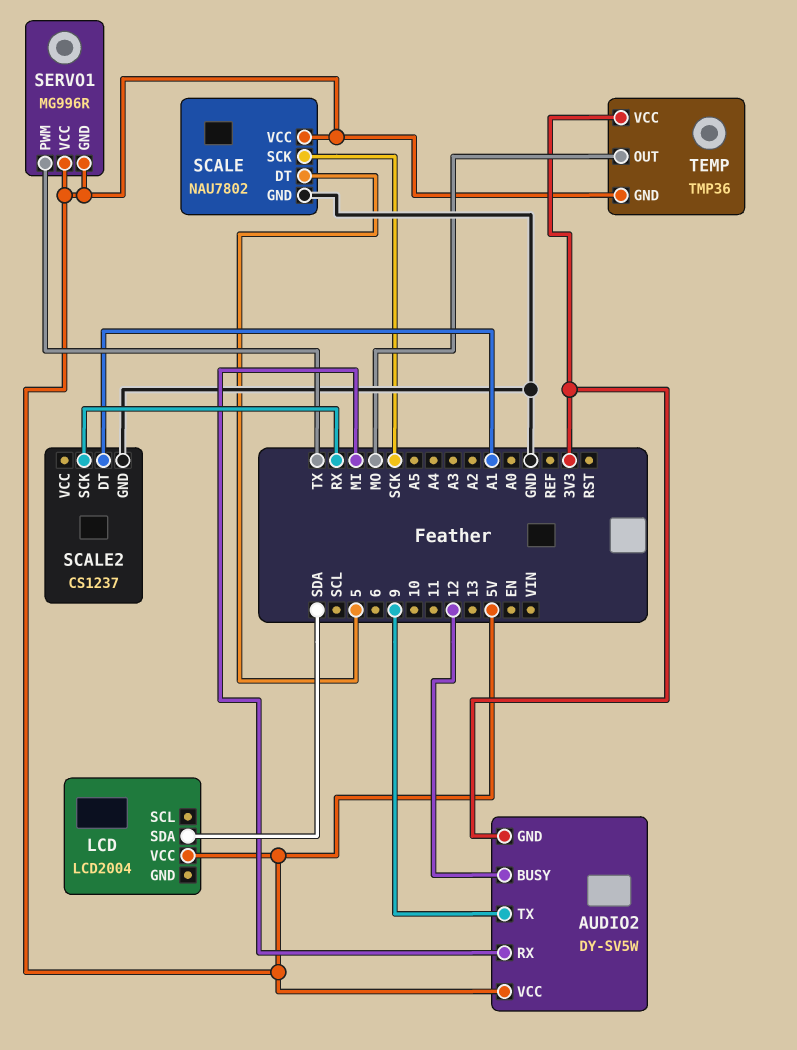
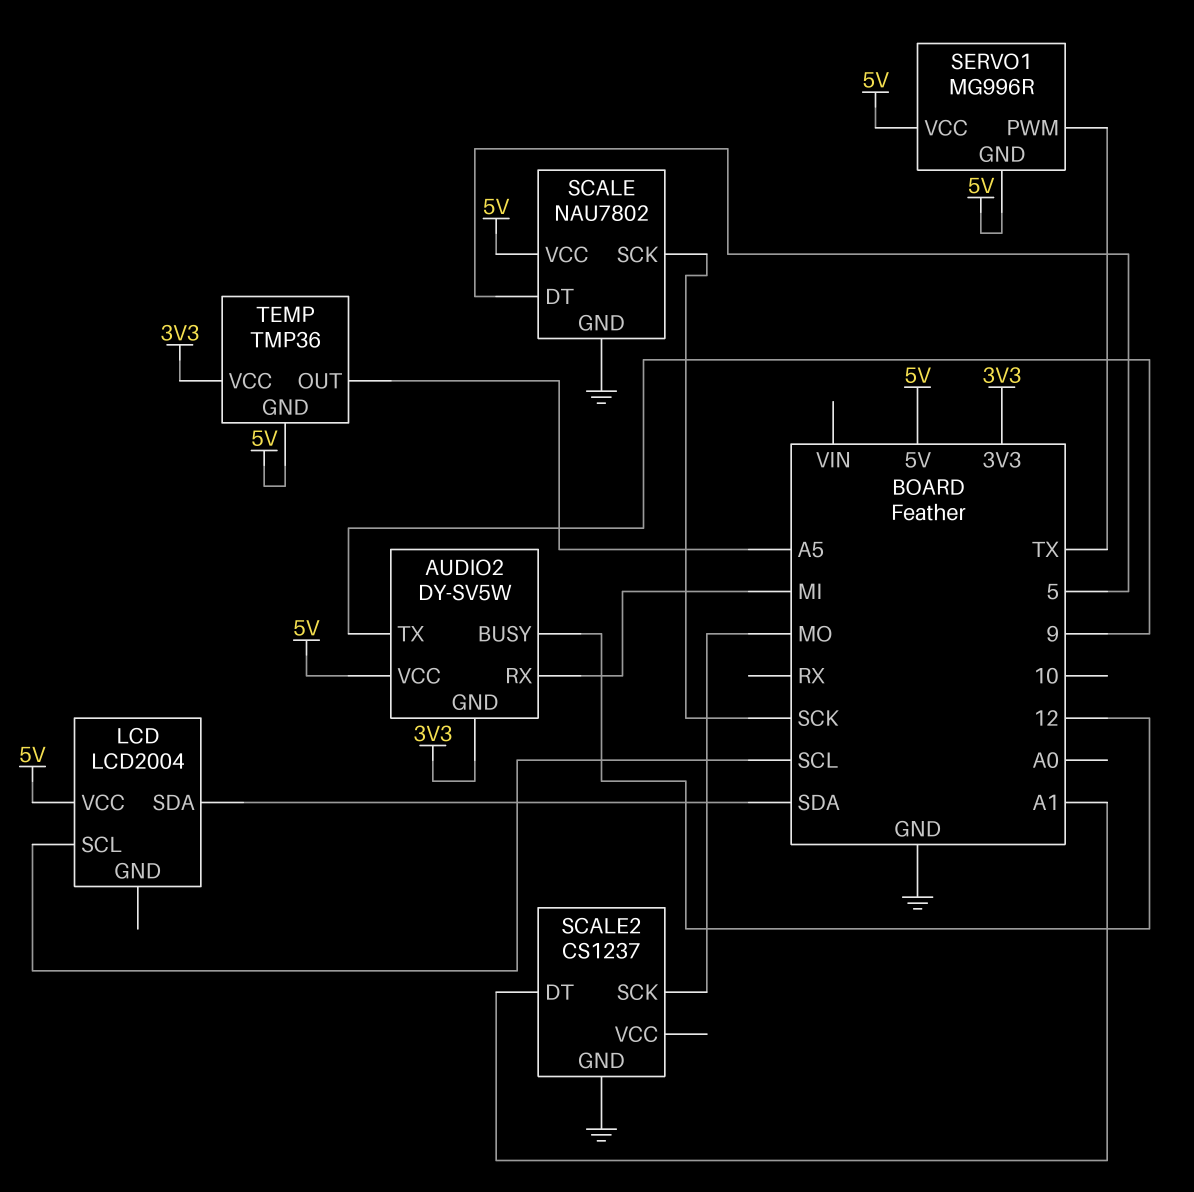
LCD pin SCL: none -> SCL
SCALE2 pin SCK: RX -> MO
TEMP pin OUT: MO -> A5

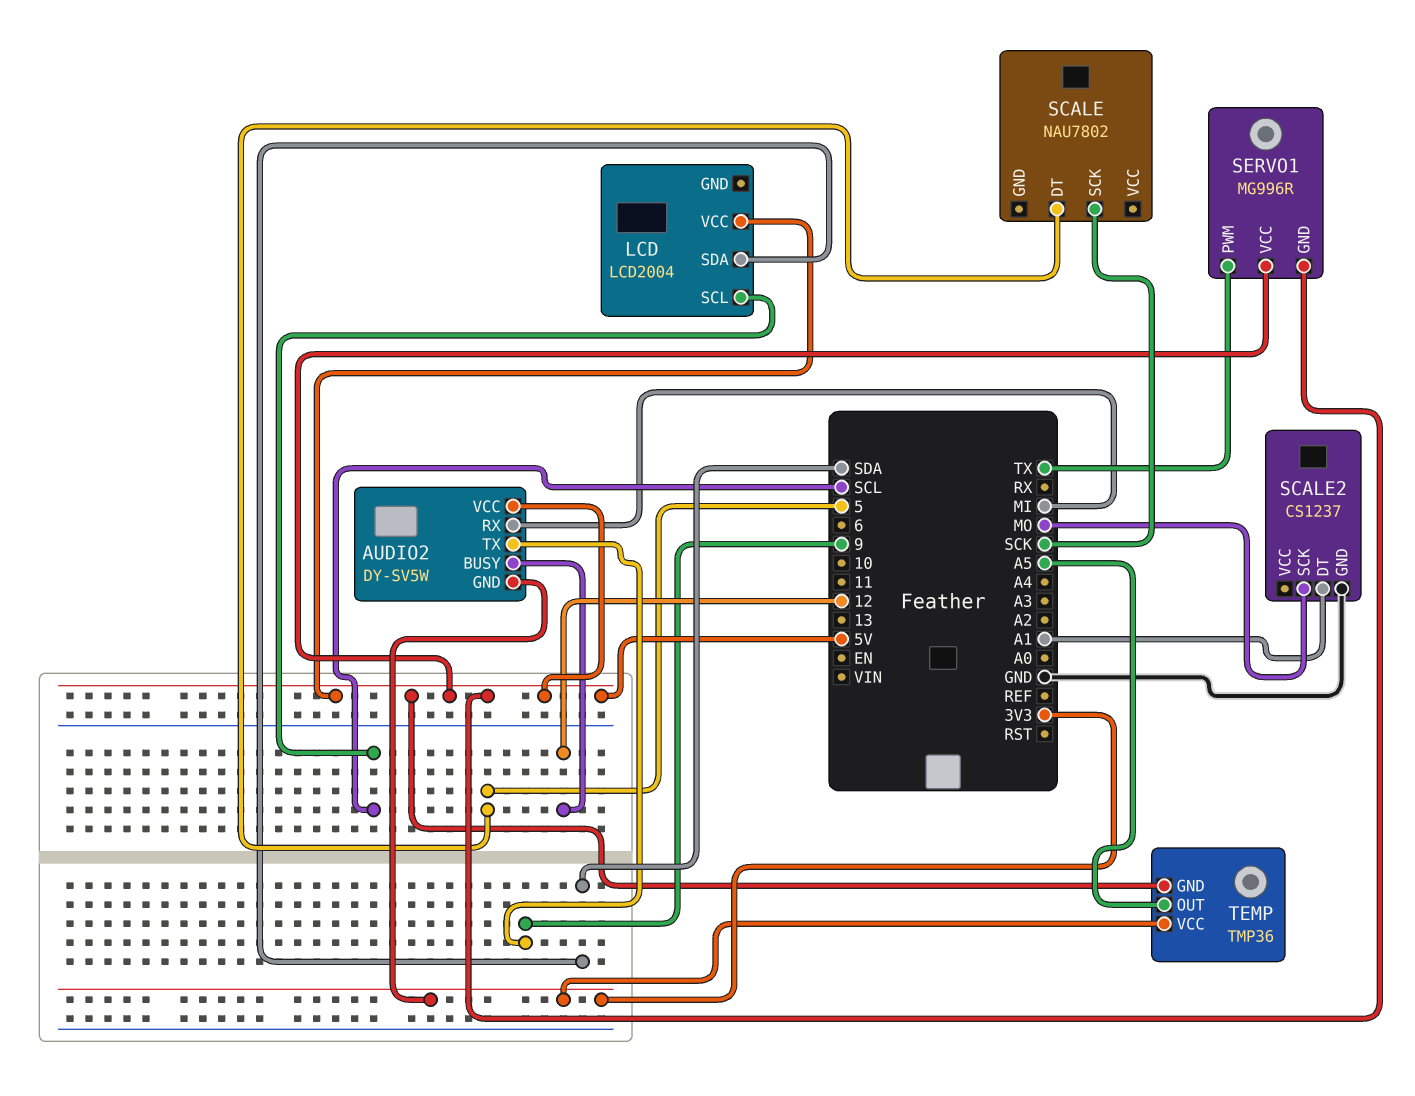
SCALE pin GND: GND -> none
SCALE pin VCC: 5V -> none

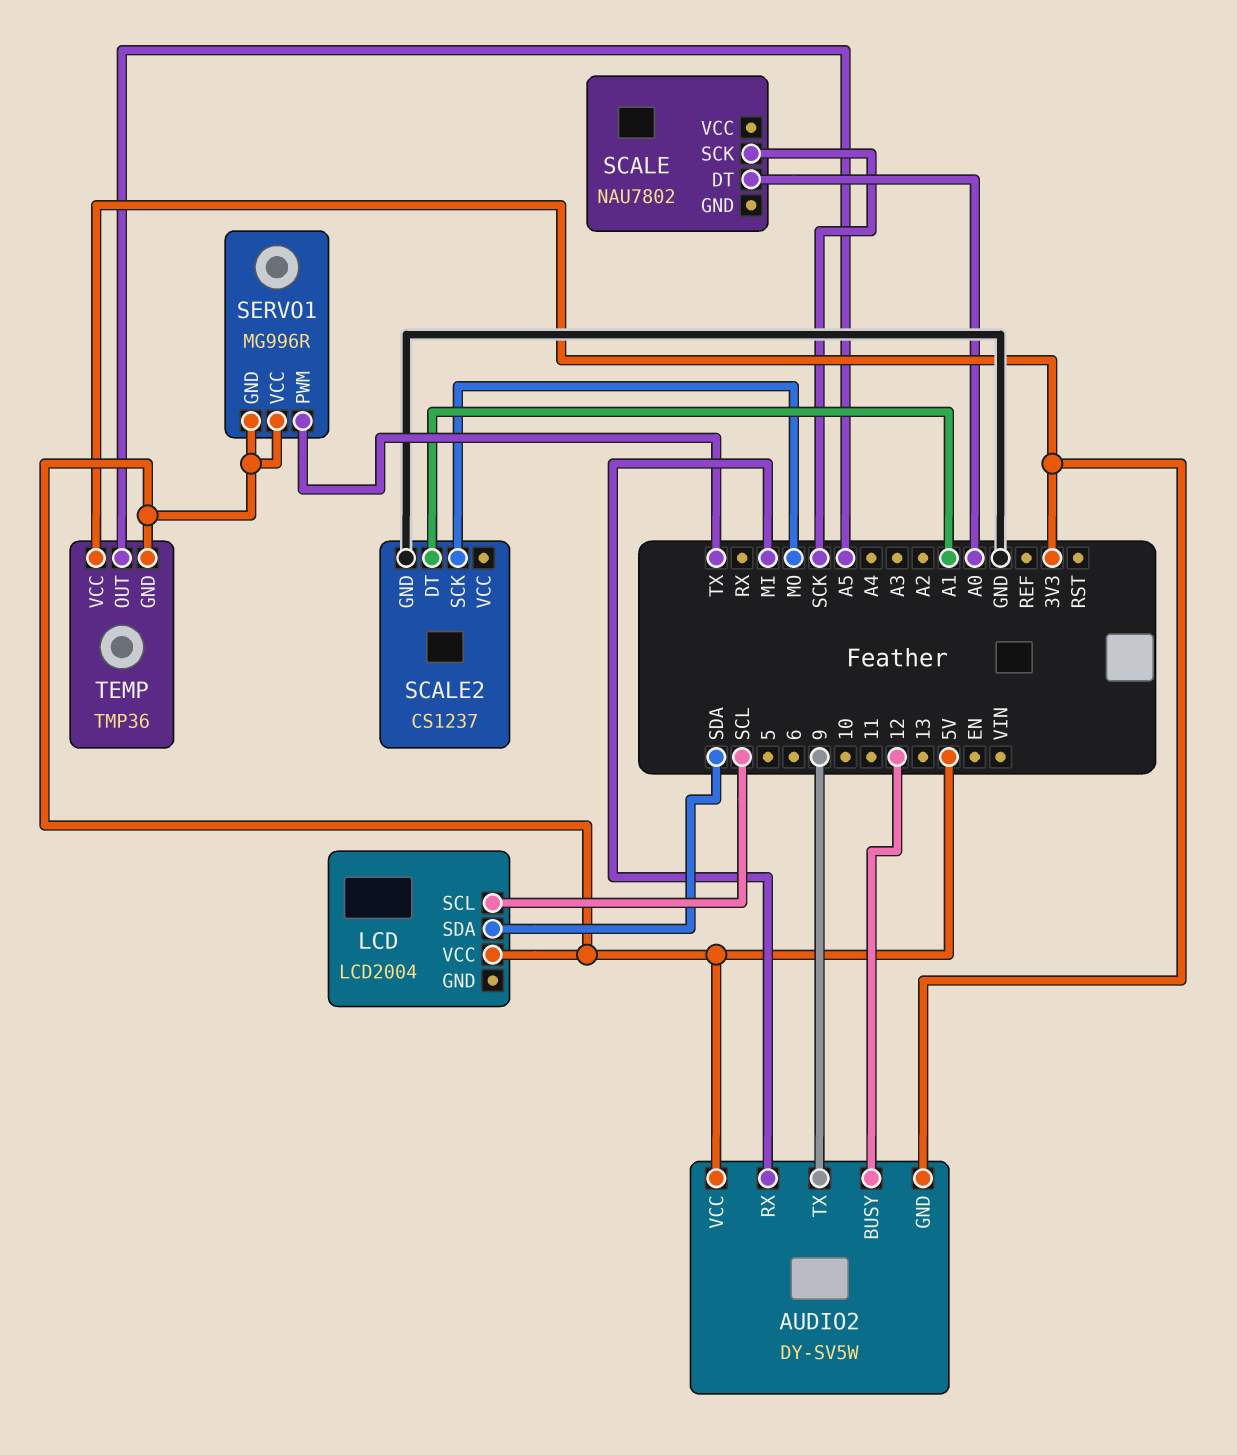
SCALE pin DT: 5 -> A0

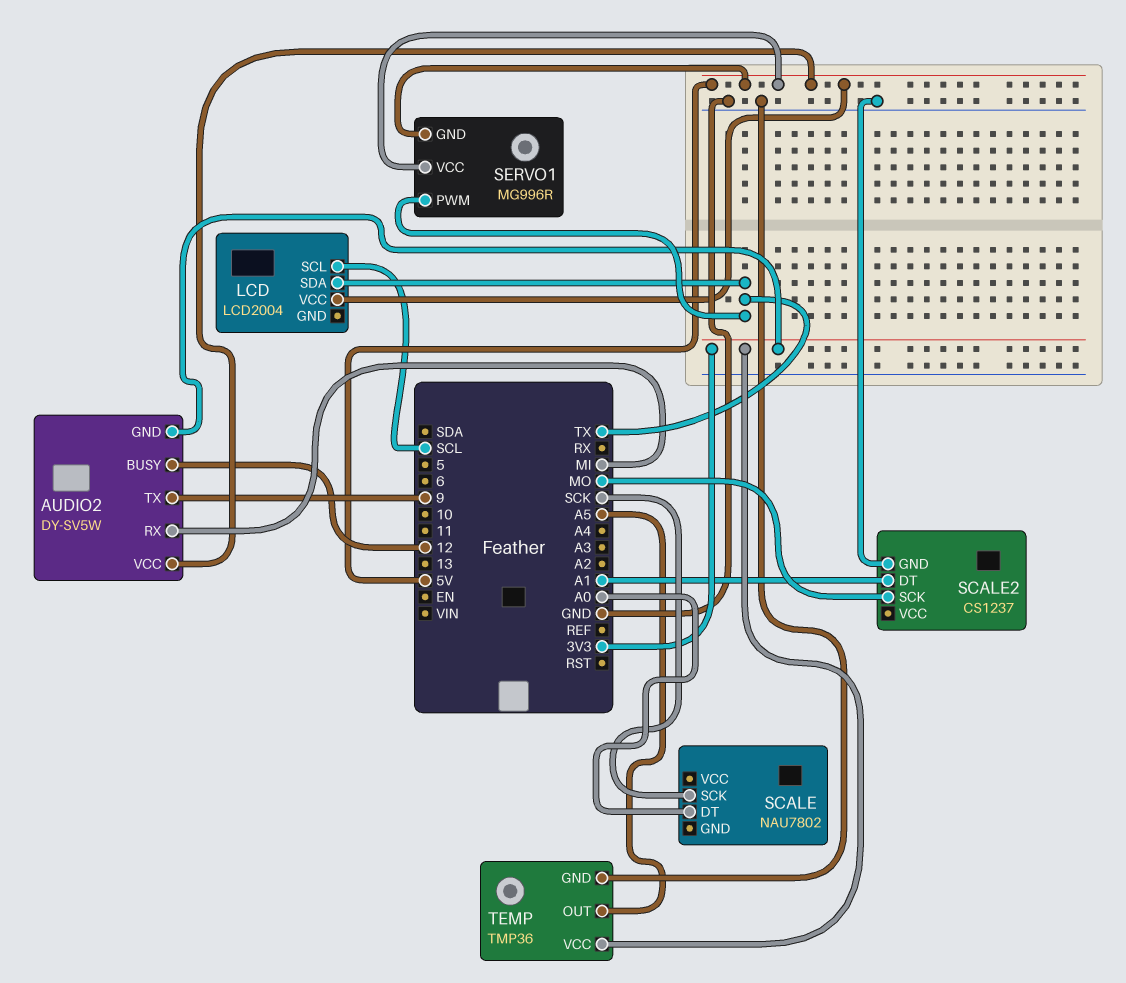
LCD pin SDA: SDA -> TX
TEMP pin GND: 5V -> GND

